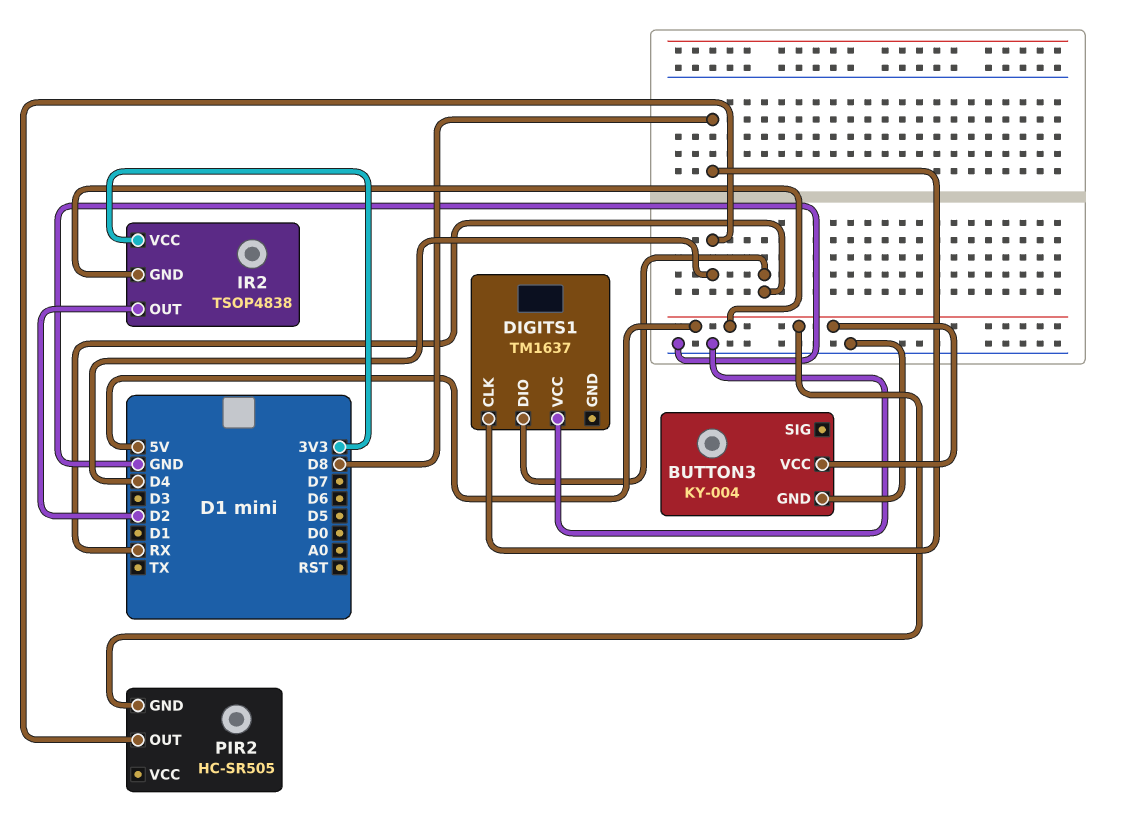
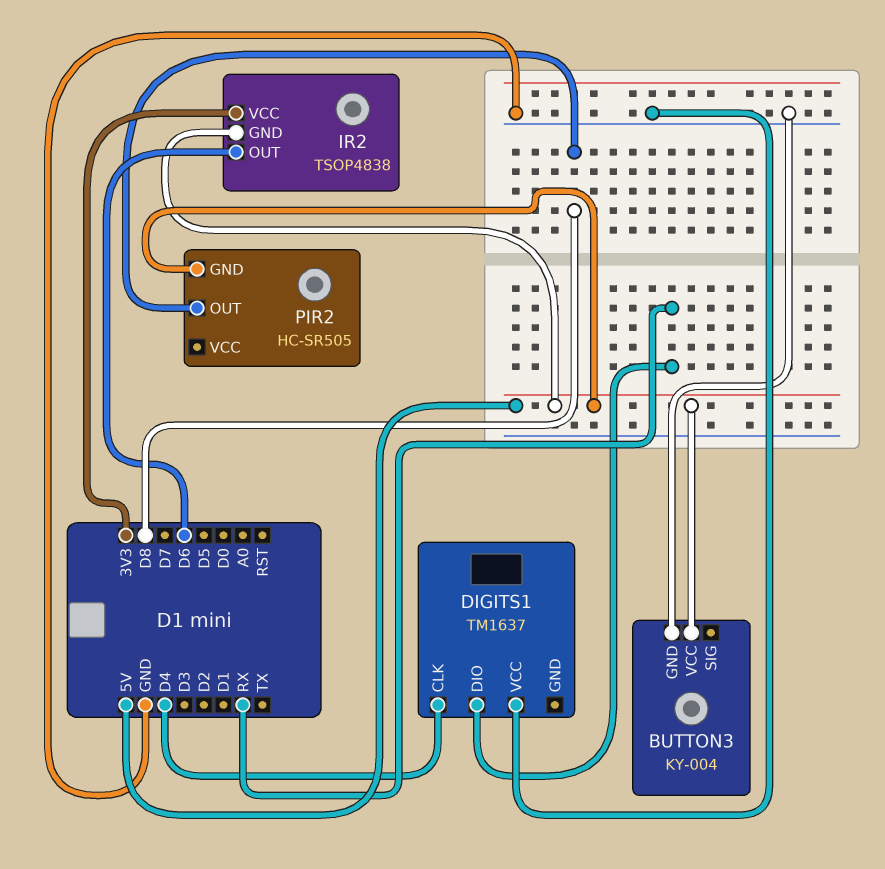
DIGITS1 pin CLK: D8 -> D4
IR2 pin OUT: D2 -> D6
PIR2 pin OUT: D4 -> D8

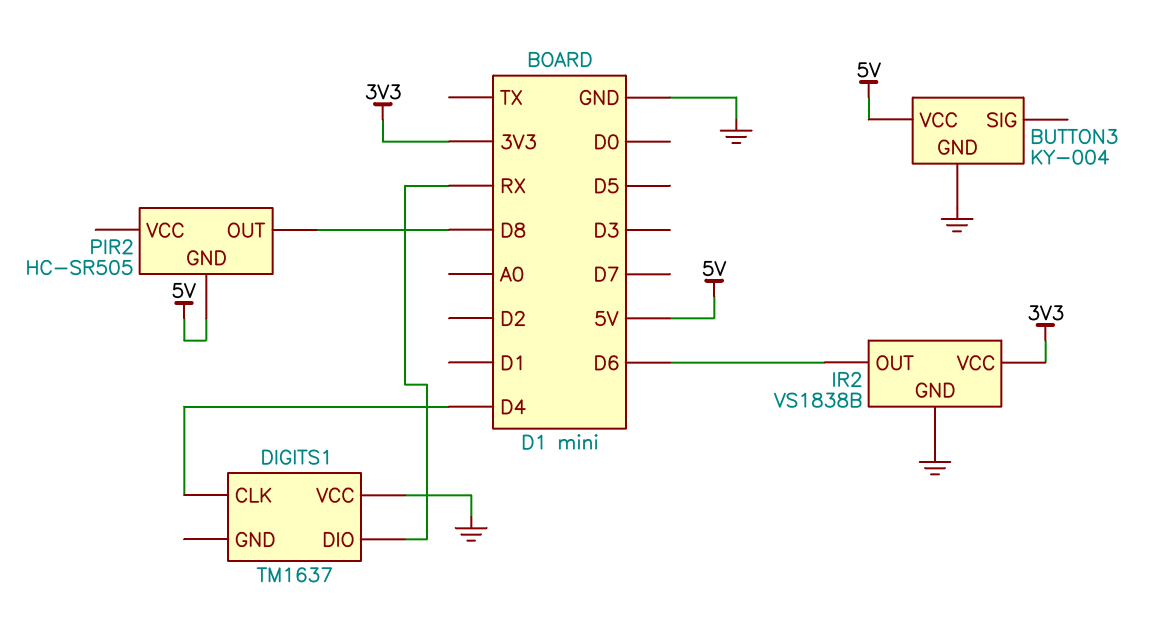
IR2: TSOP4838 -> VS1838B
IR2 pin GND: 5V -> GND

